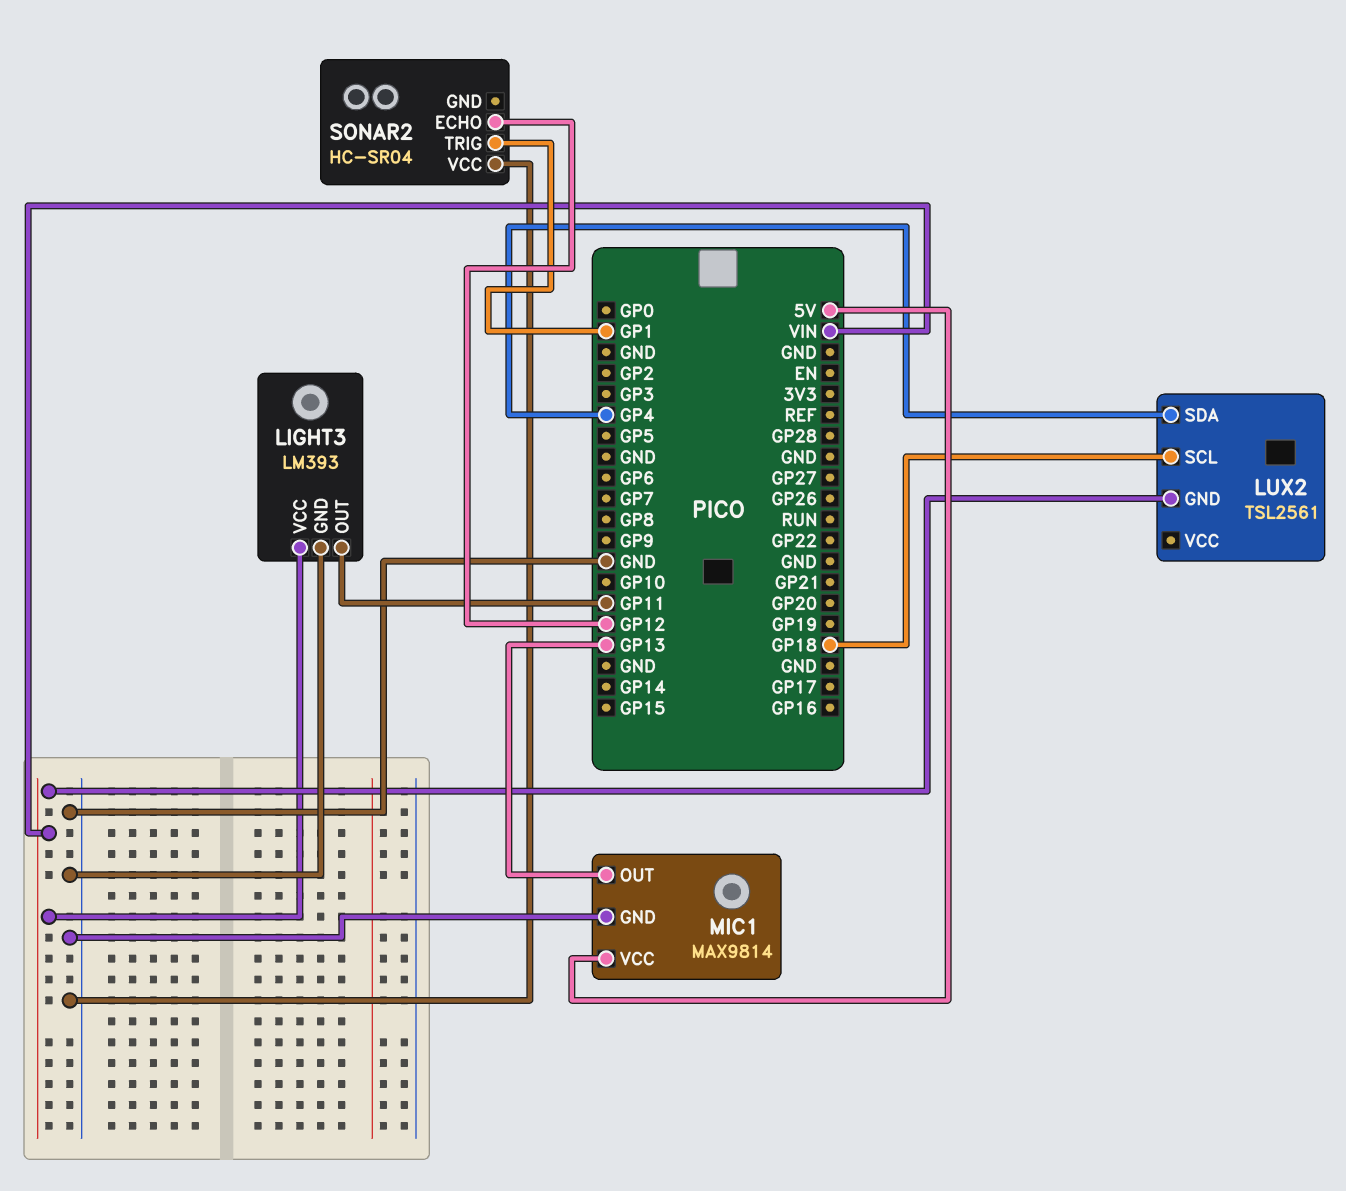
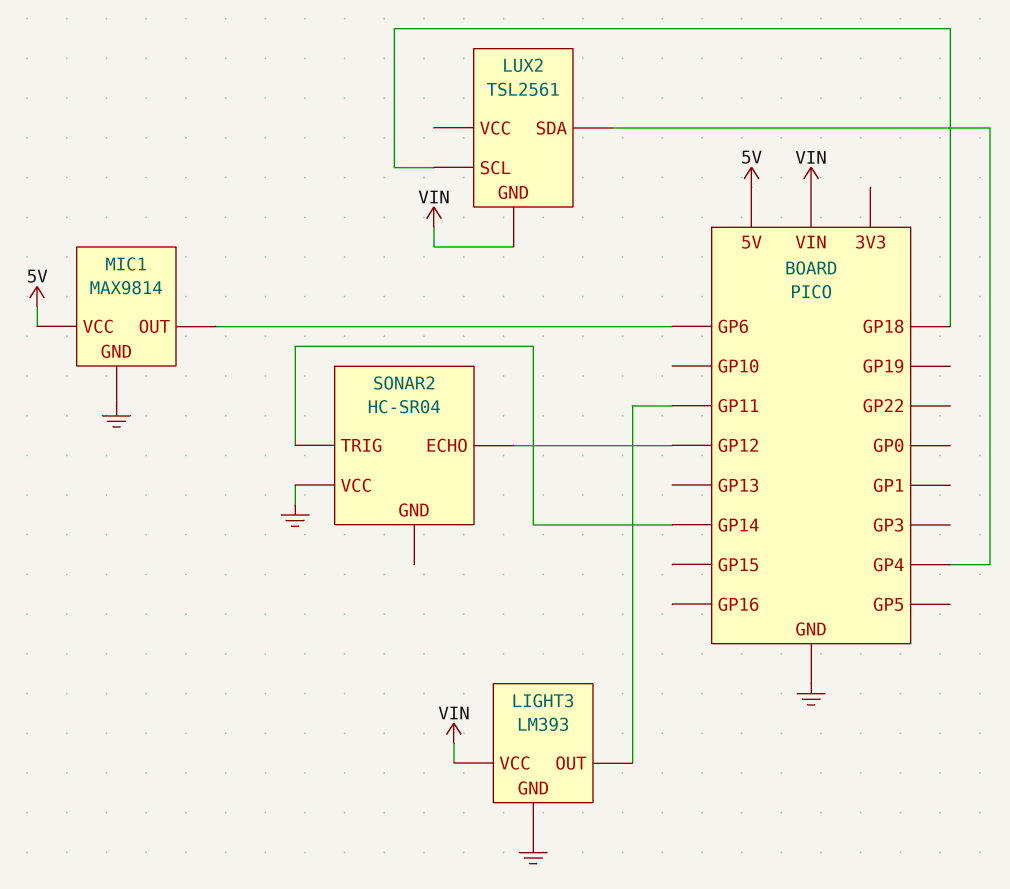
MIC1 pin OUT: GP13 -> GP6
SONAR2 pin TRIG: GP1 -> GP14

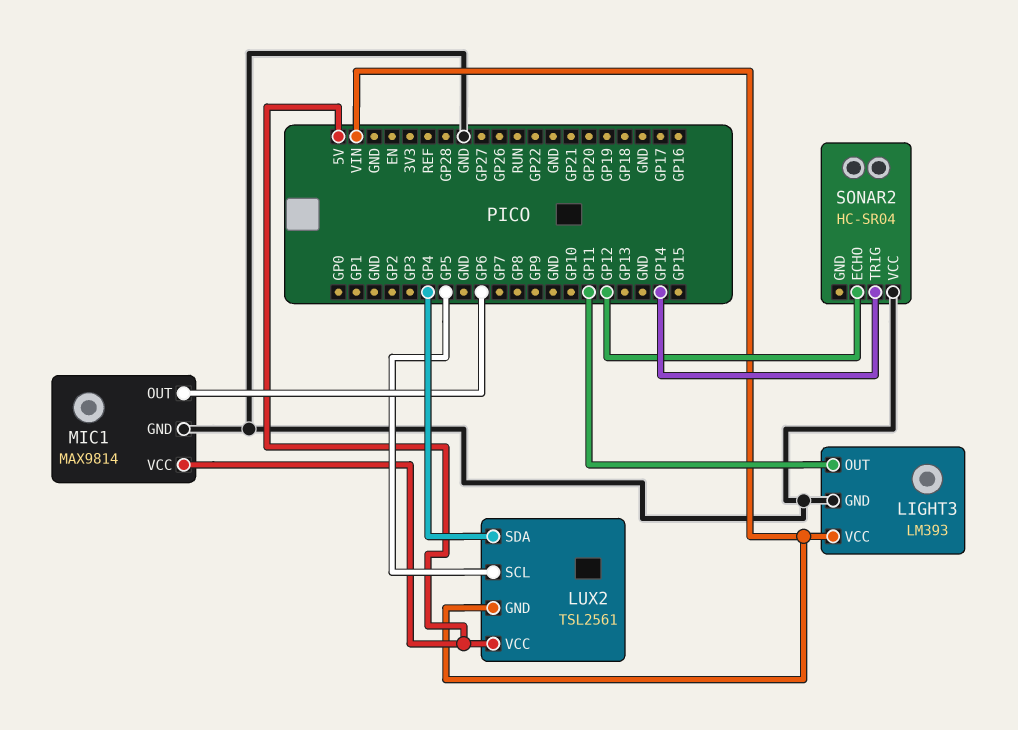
LUX2 pin SCL: GP18 -> GP5
LUX2 pin VCC: none -> 5V

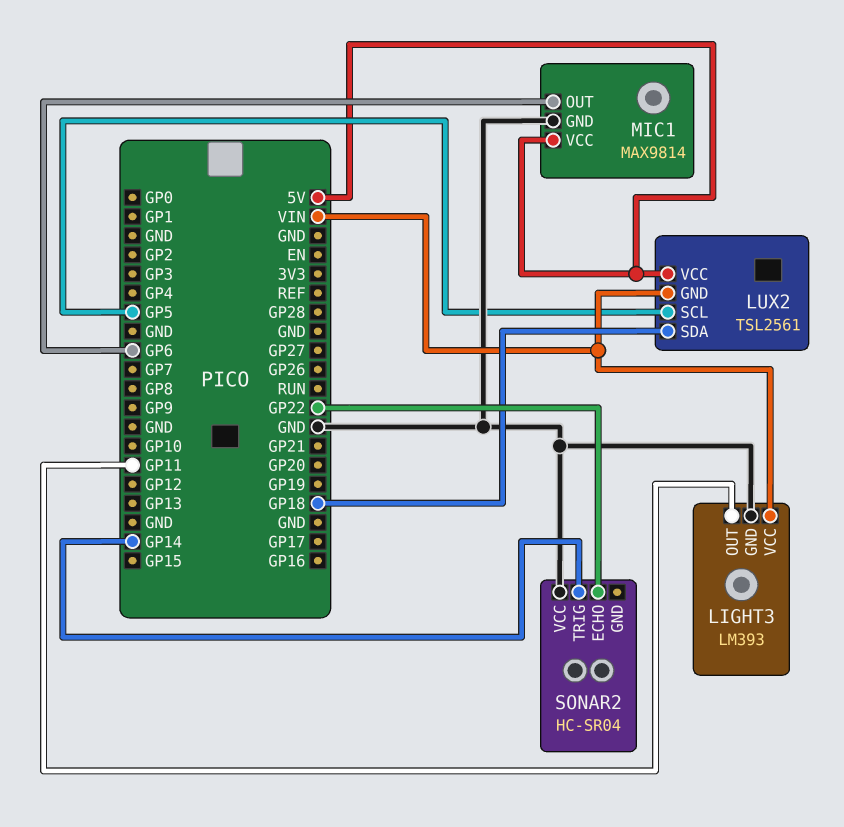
LUX2 pin SDA: GP4 -> GP18
SONAR2 pin ECHO: GP12 -> GP22

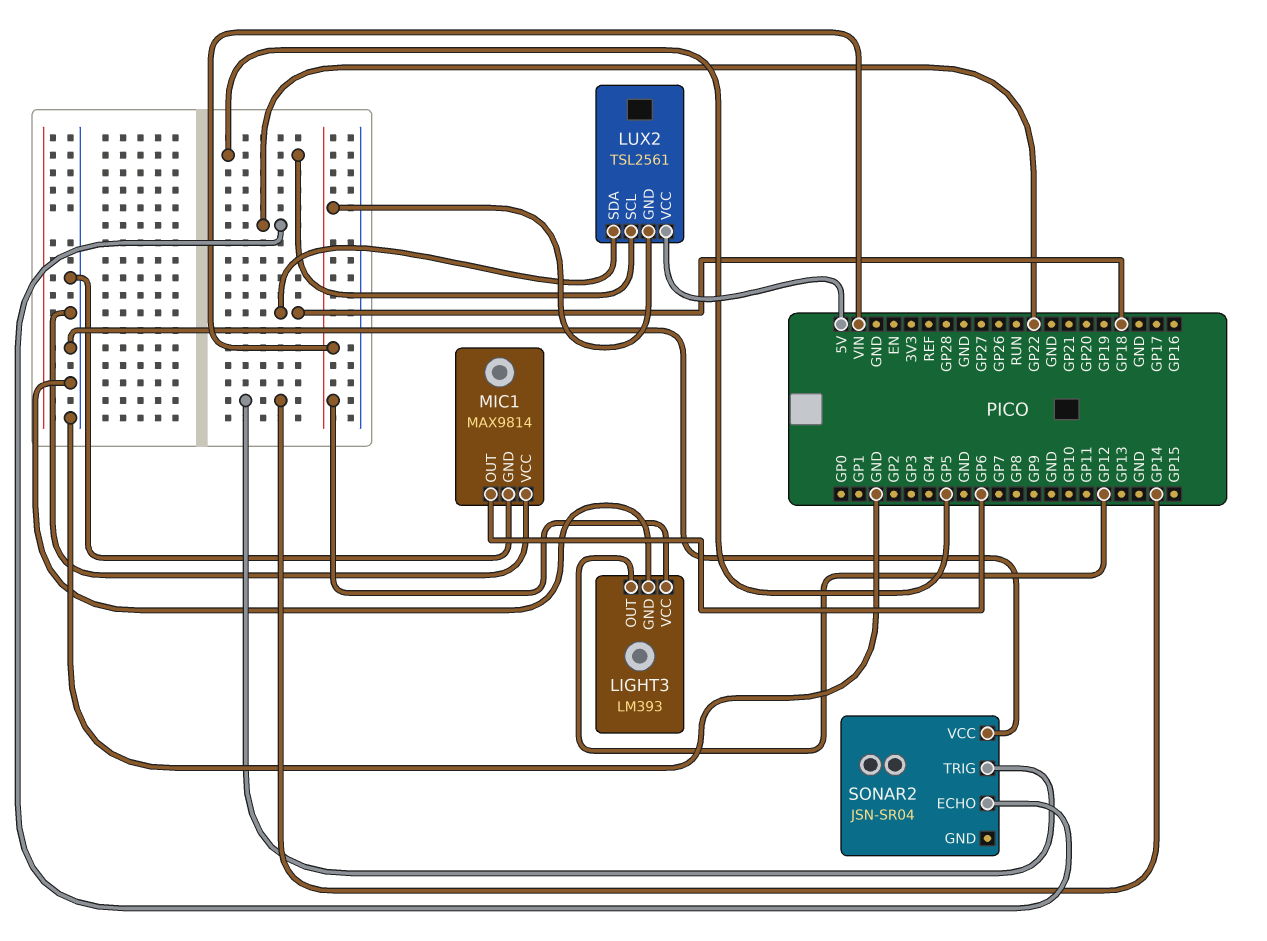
LIGHT3 pin OUT: GP11 -> GP12
MIC1 pin VCC: 5V -> GND
SONAR2: HC-SR04 -> JSN-SR04

